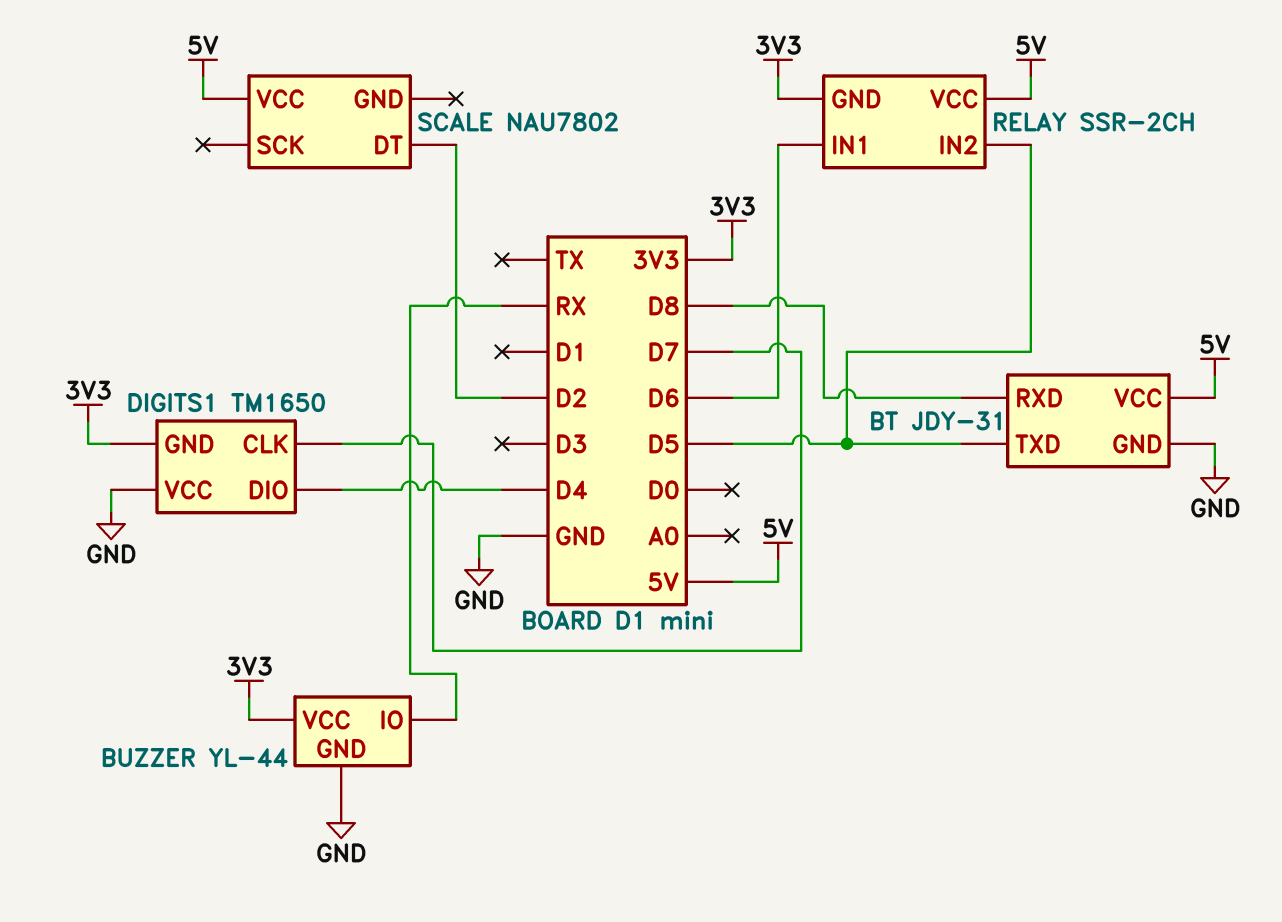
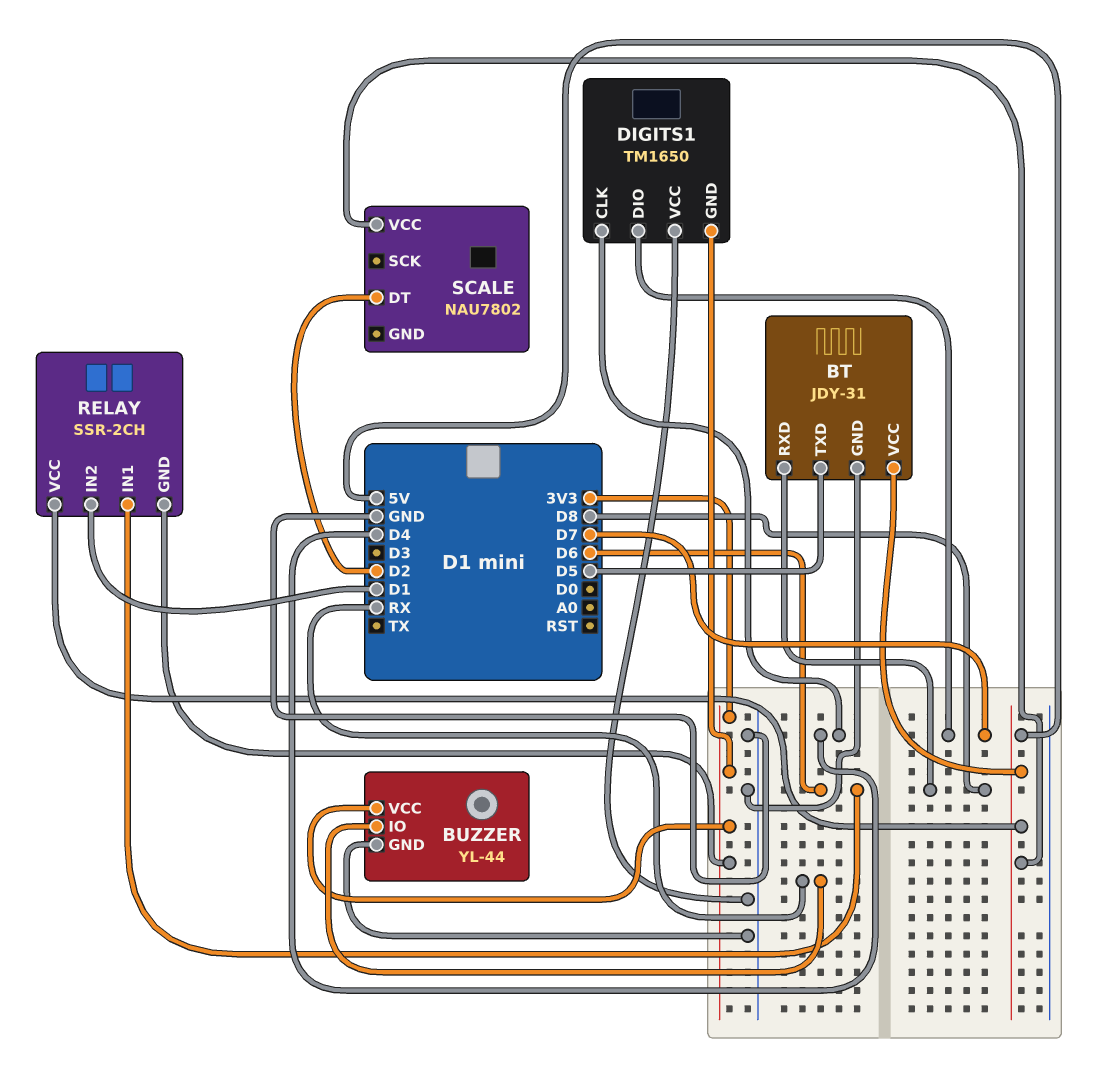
DIGITS1 pin CLK: D7 -> D4
DIGITS1 pin DIO: D4 -> D7
RELAY pin IN2: D5 -> D1

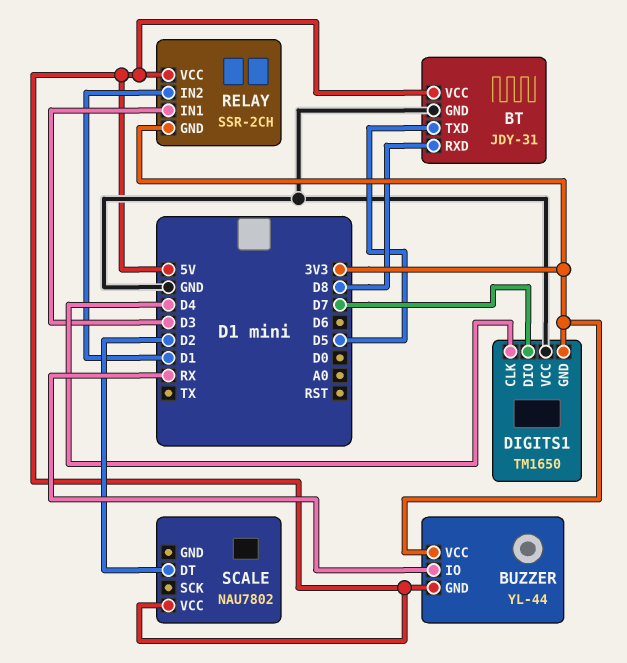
BUZZER pin GND: GND -> 5V
RELAY pin IN1: D6 -> D3

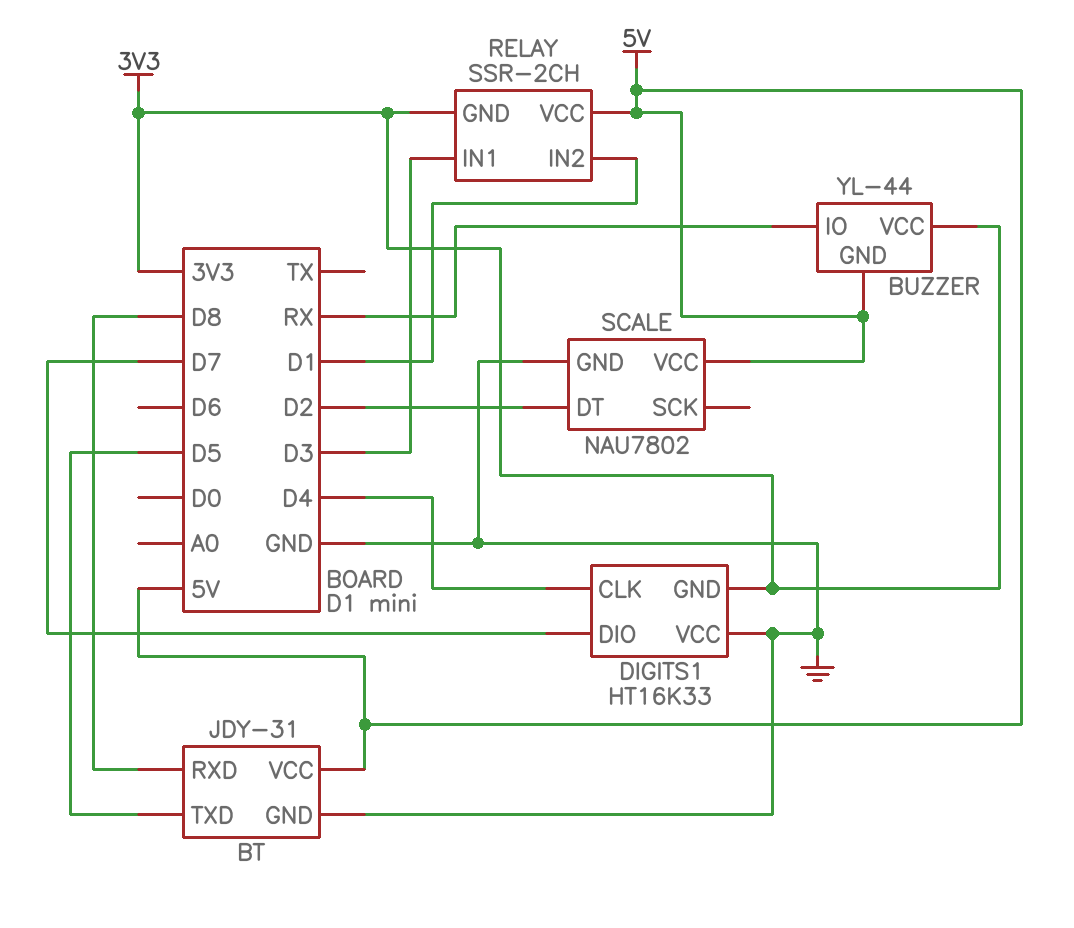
DIGITS1: TM1650 -> HT16K33
SCALE pin GND: none -> GND

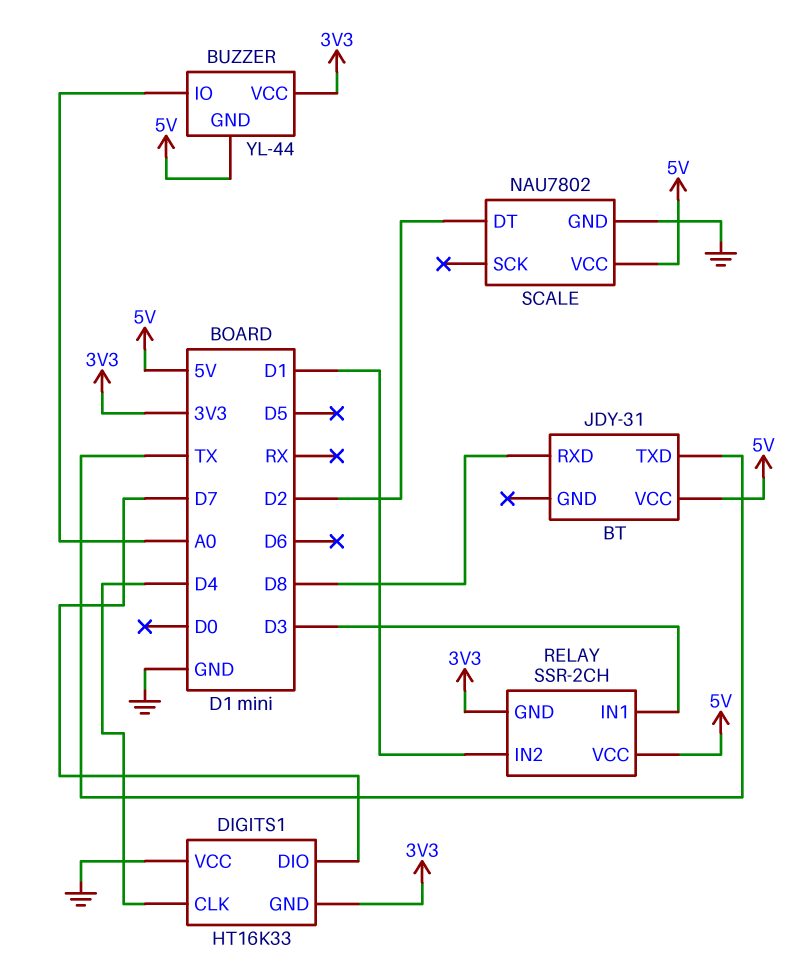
BT pin GND: GND -> none
BT pin TXD: D5 -> TX
BUZZER pin IO: RX -> A0

